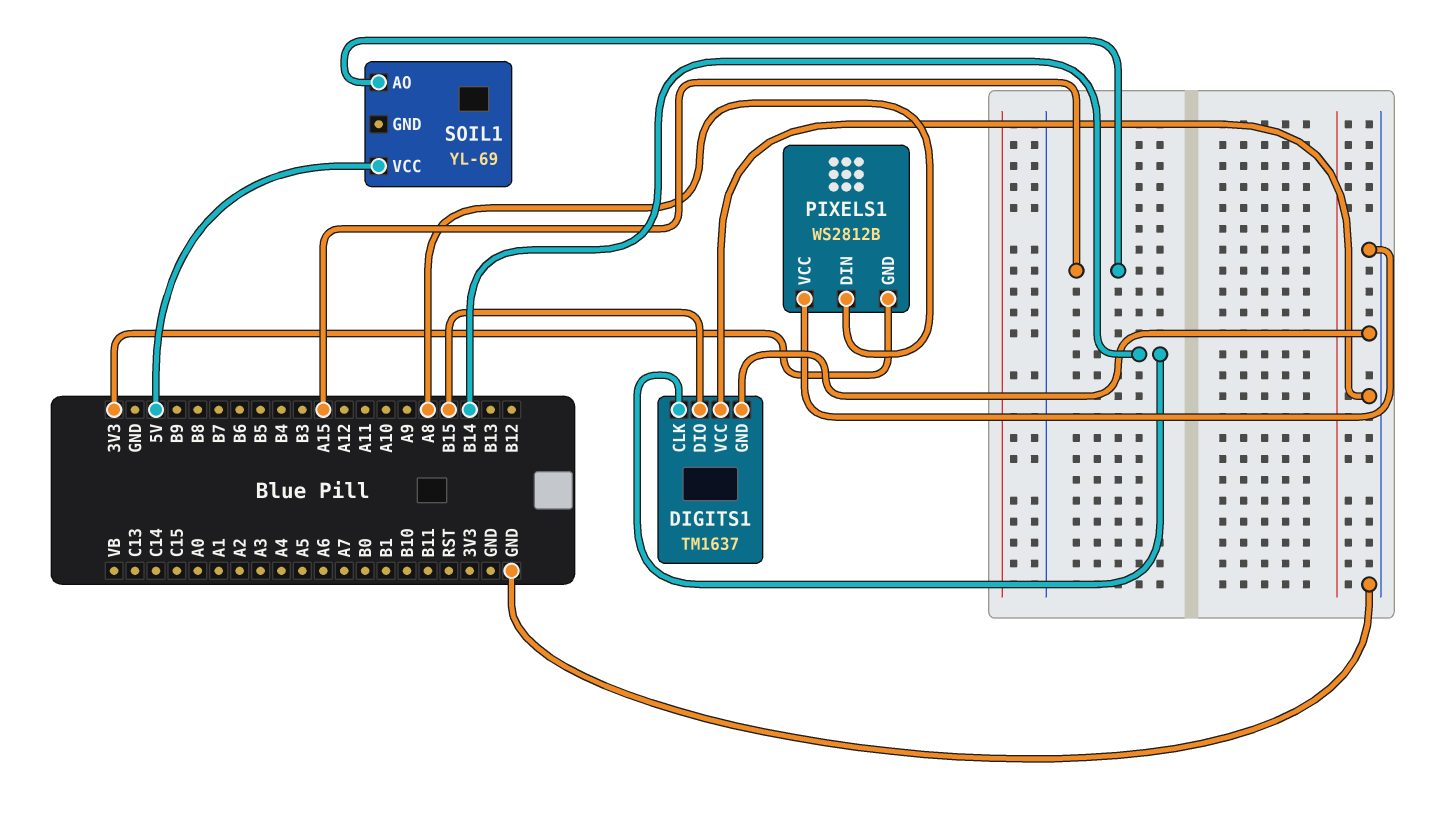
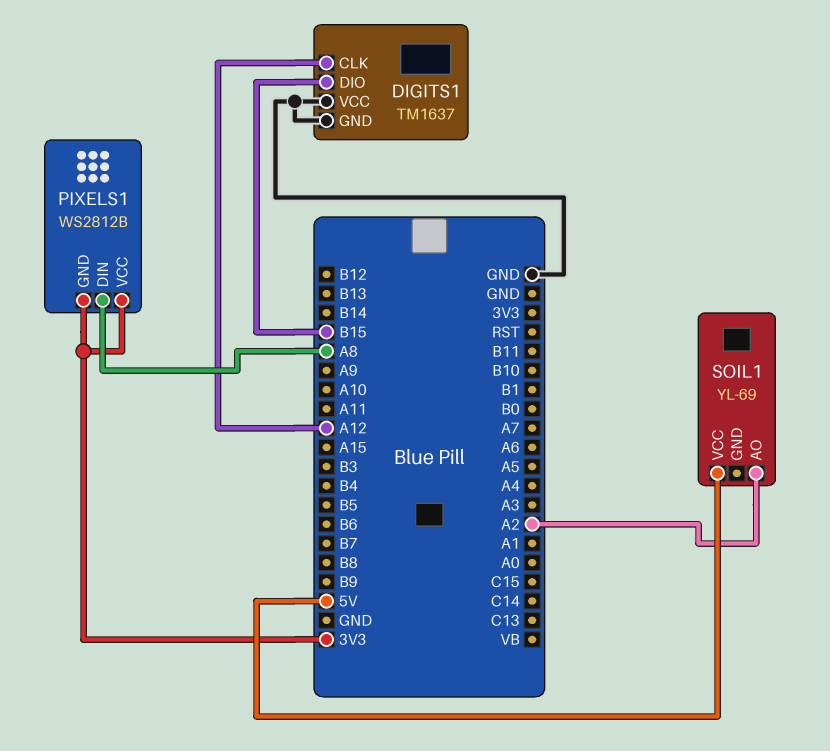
DIGITS1 pin CLK: B14 -> A12
PIXELS1 pin VCC: GND -> 3V3
SOIL1 pin AO: A15 -> A2

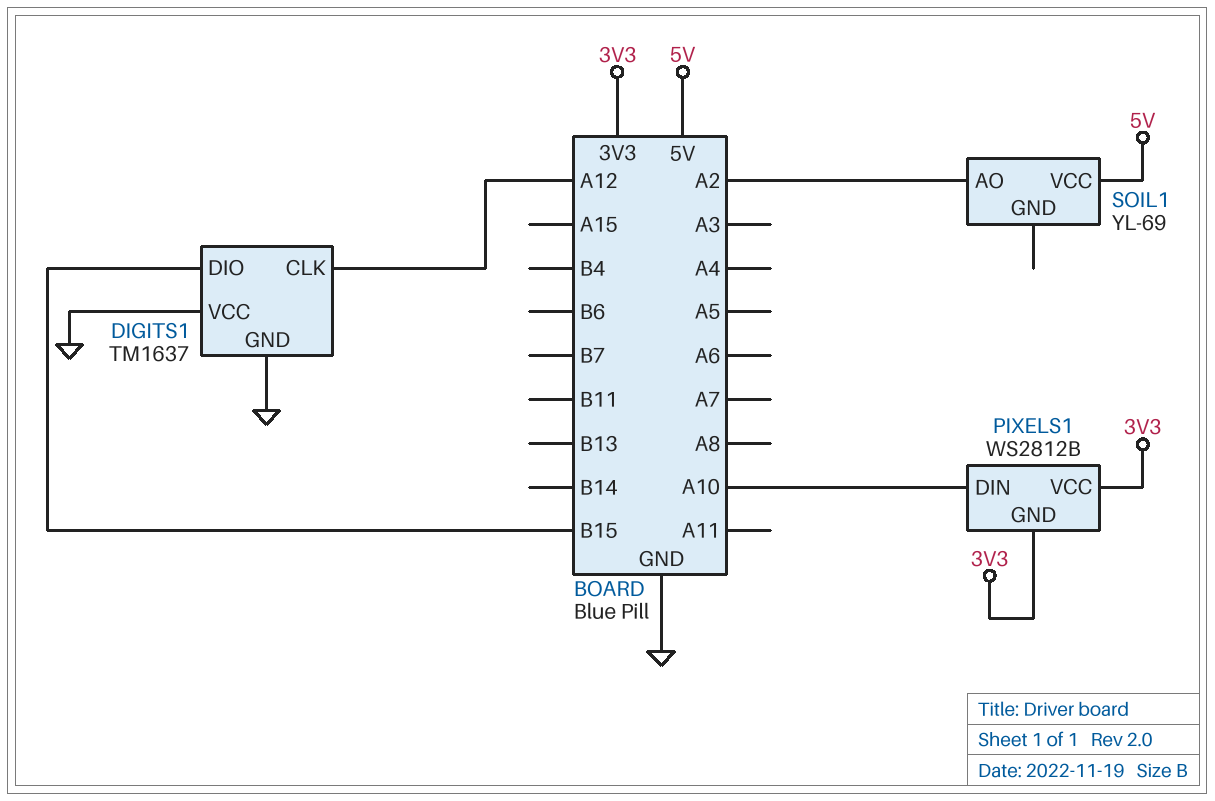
PIXELS1 pin DIN: A8 -> A10

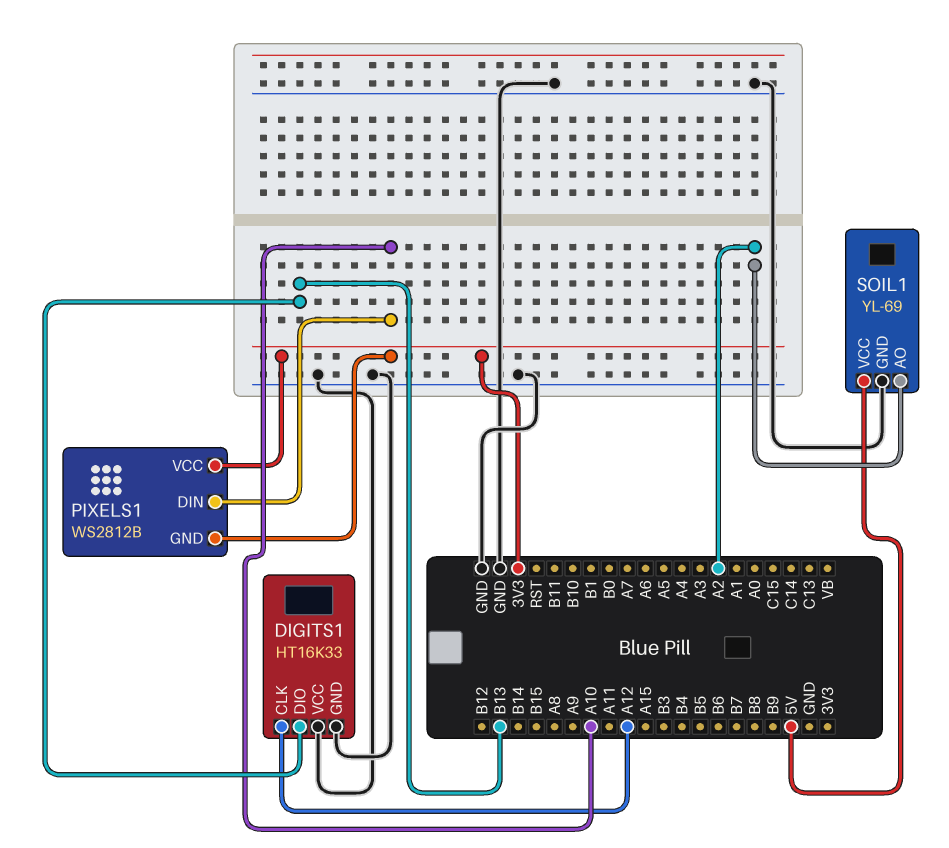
DIGITS1: TM1637 -> HT16K33
DIGITS1 pin DIO: B15 -> B13
SOIL1 pin GND: none -> GND

